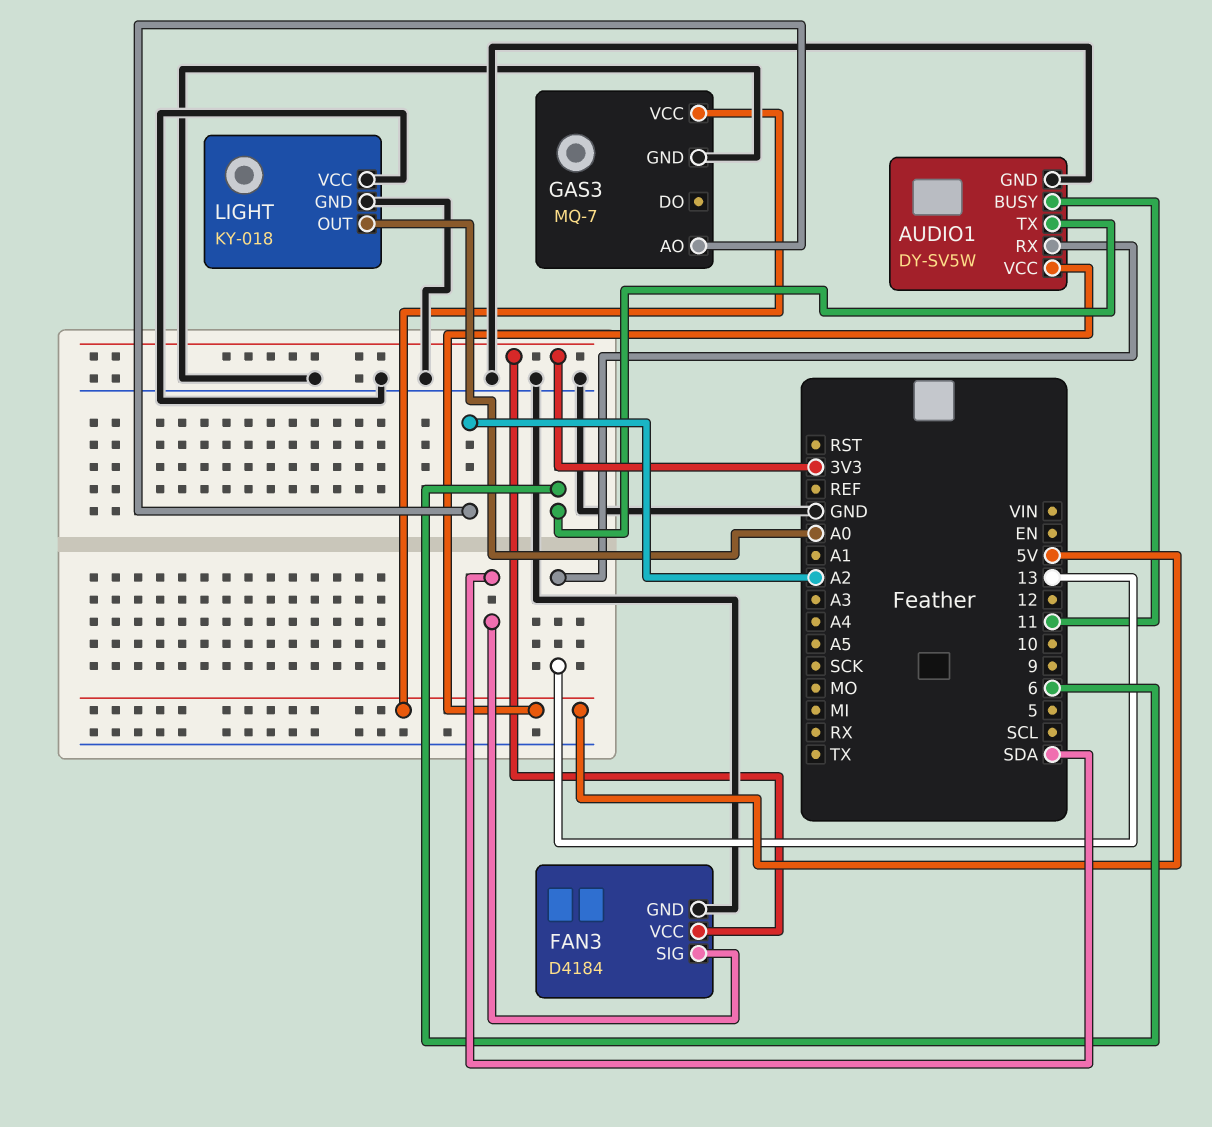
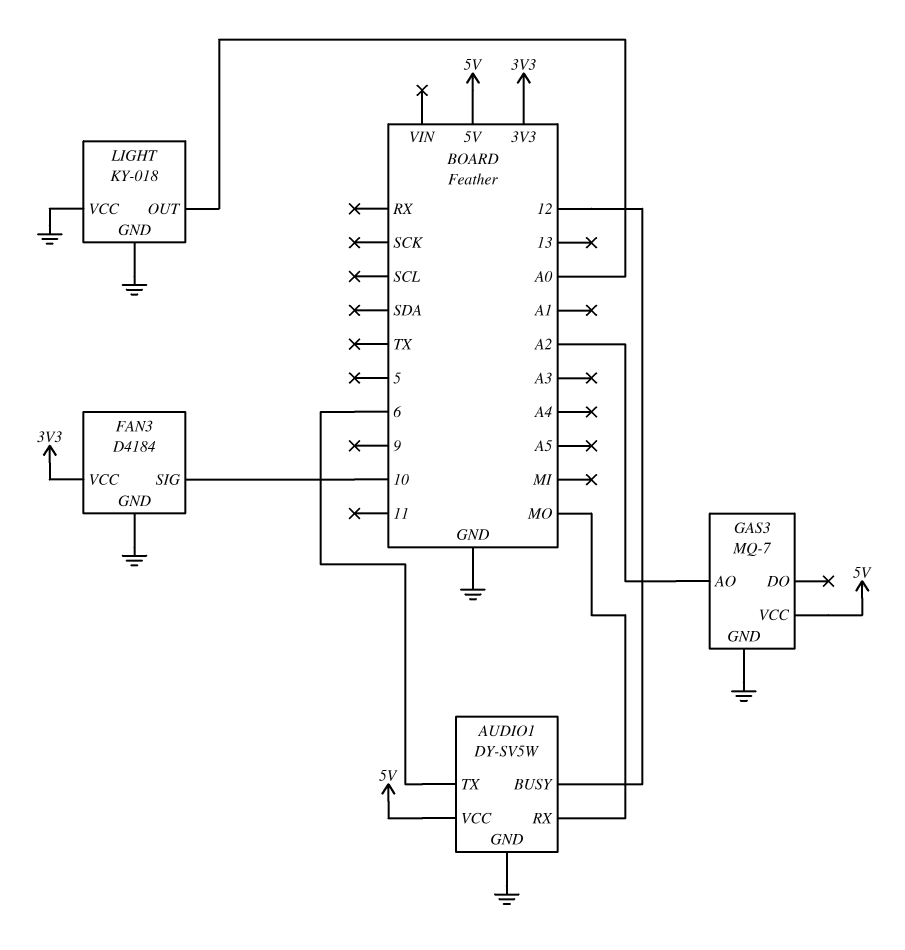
AUDIO1 pin BUSY: 11 -> 12
AUDIO1 pin RX: 13 -> MO
FAN3 pin SIG: SDA -> 10

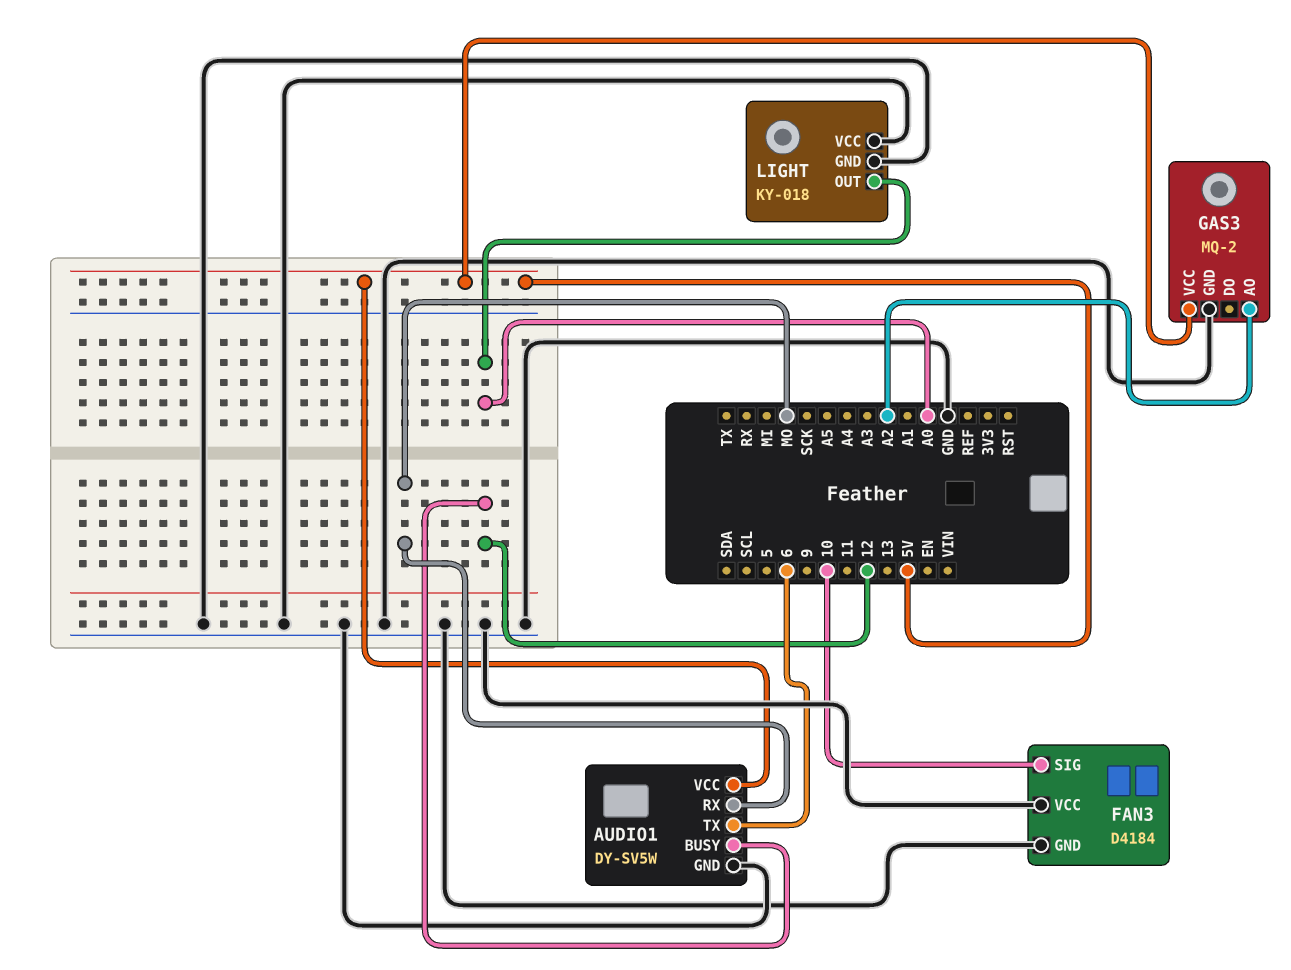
FAN3 pin VCC: 3V3 -> GND
GAS3: MQ-7 -> MQ-2

